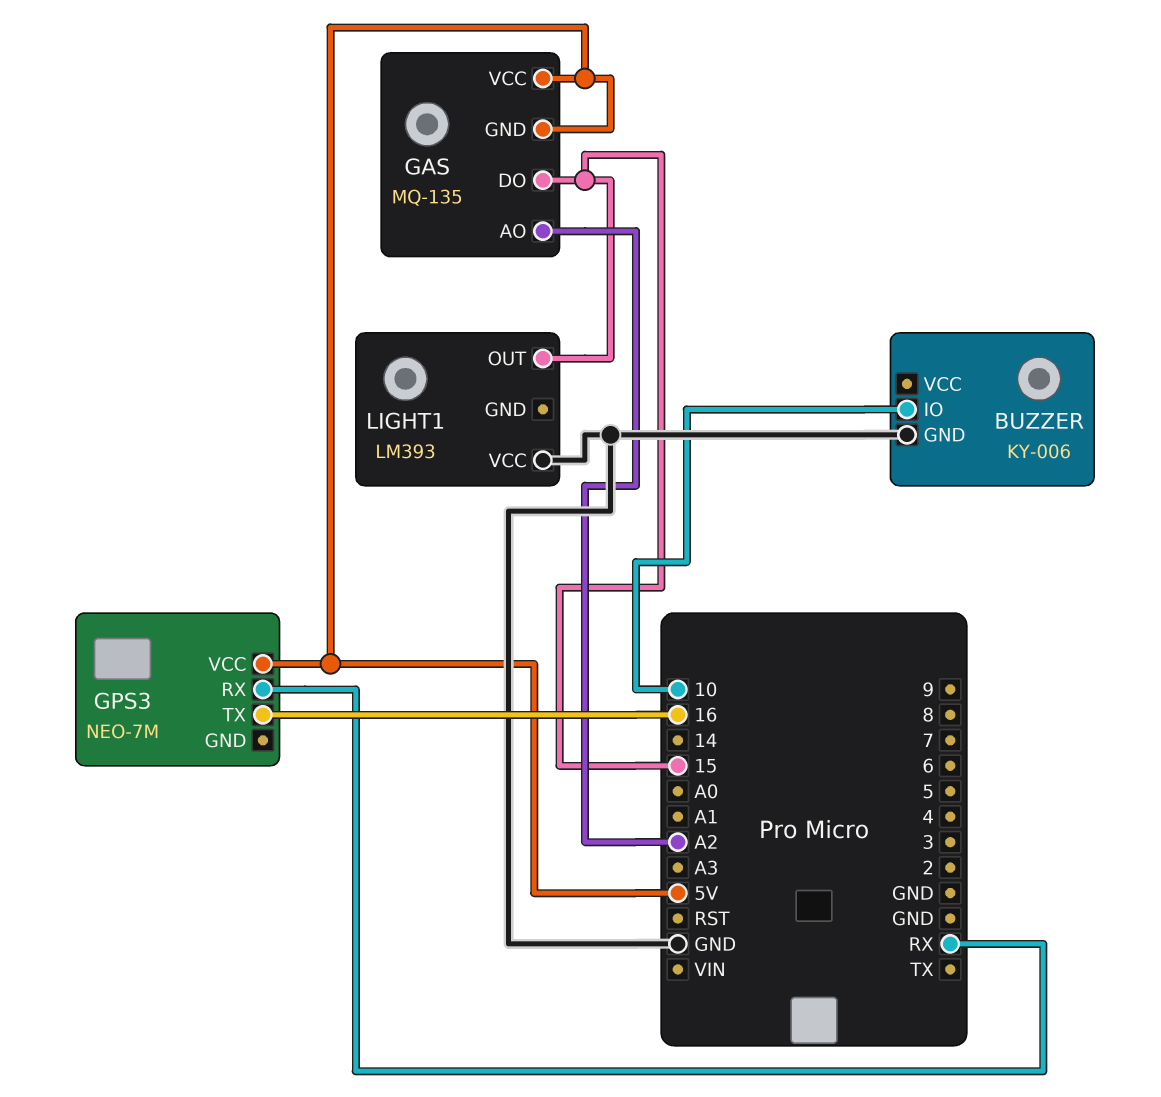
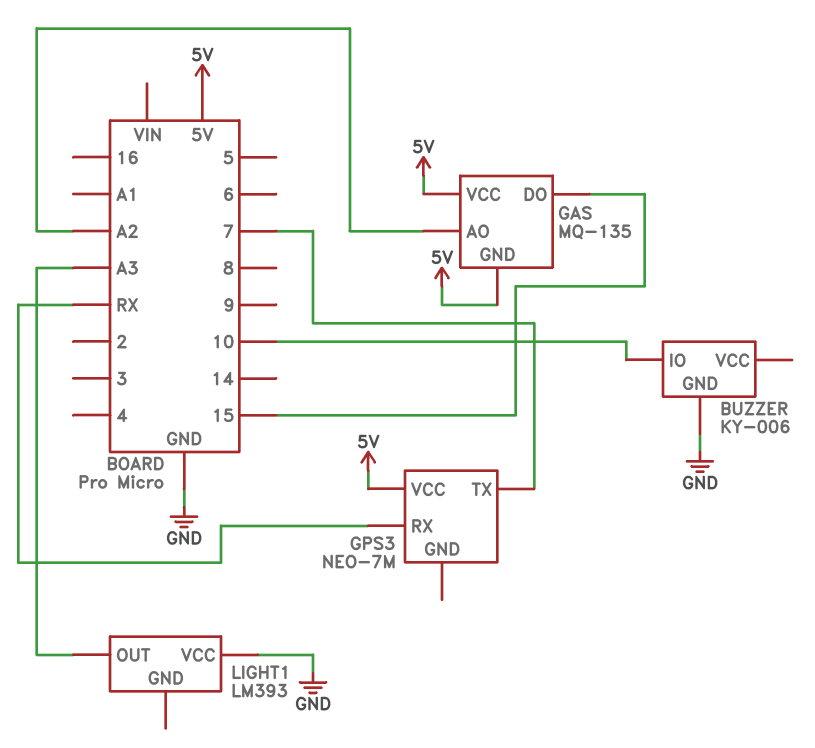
GPS3 pin TX: 16 -> 7
LIGHT1 pin OUT: 15 -> A3

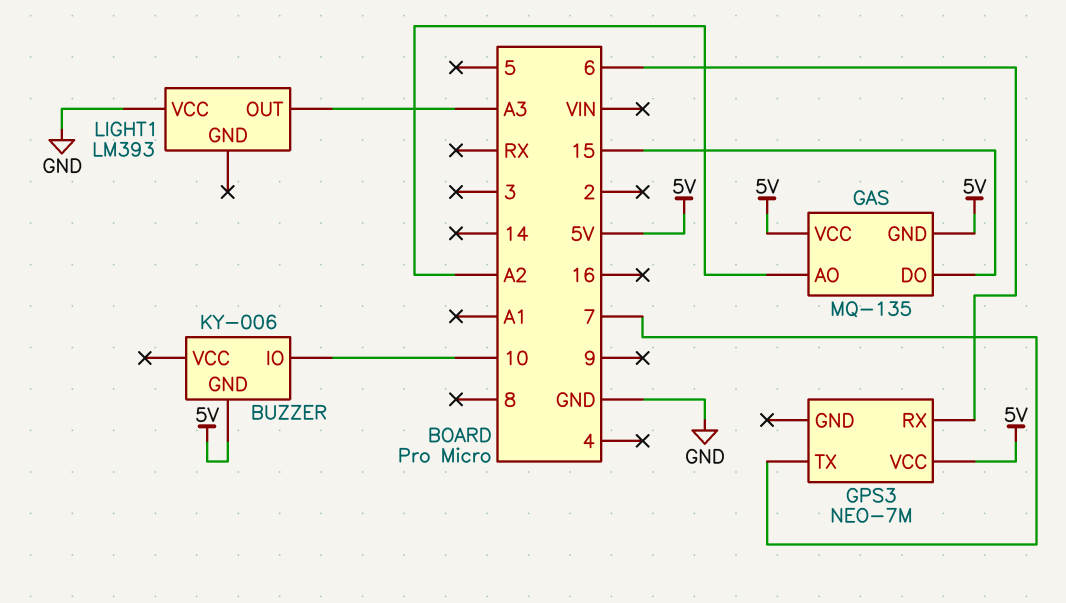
BUZZER pin GND: GND -> 5V
GPS3 pin RX: RX -> 6

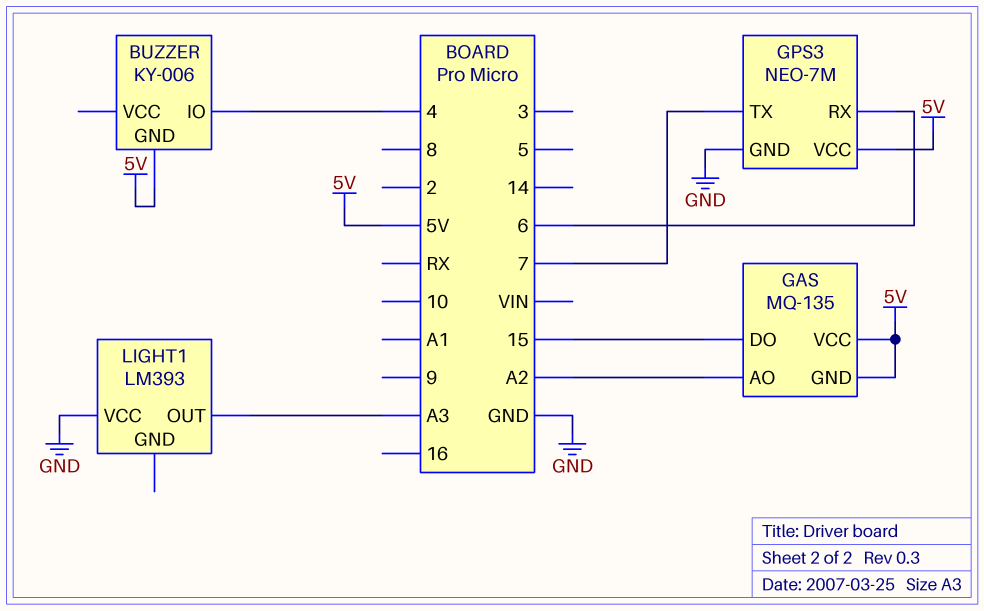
BUZZER pin IO: 10 -> 4
GPS3 pin GND: none -> GND

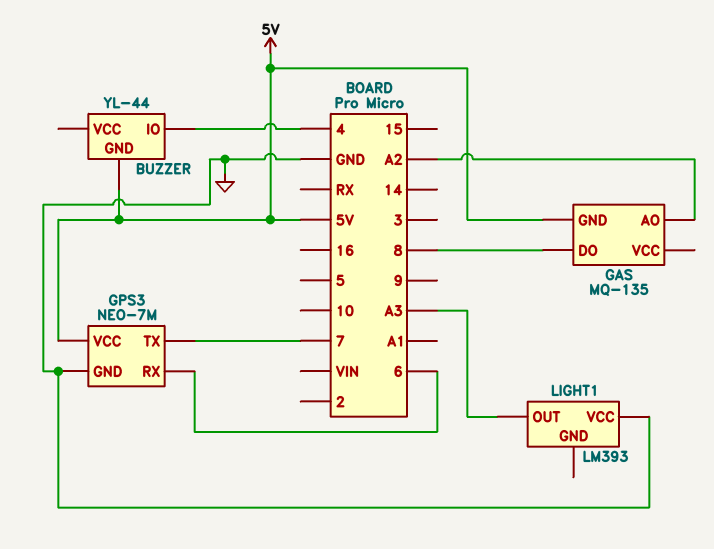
BUZZER: KY-006 -> YL-44
GAS pin DO: 15 -> 8
GAS pin VCC: 5V -> none

